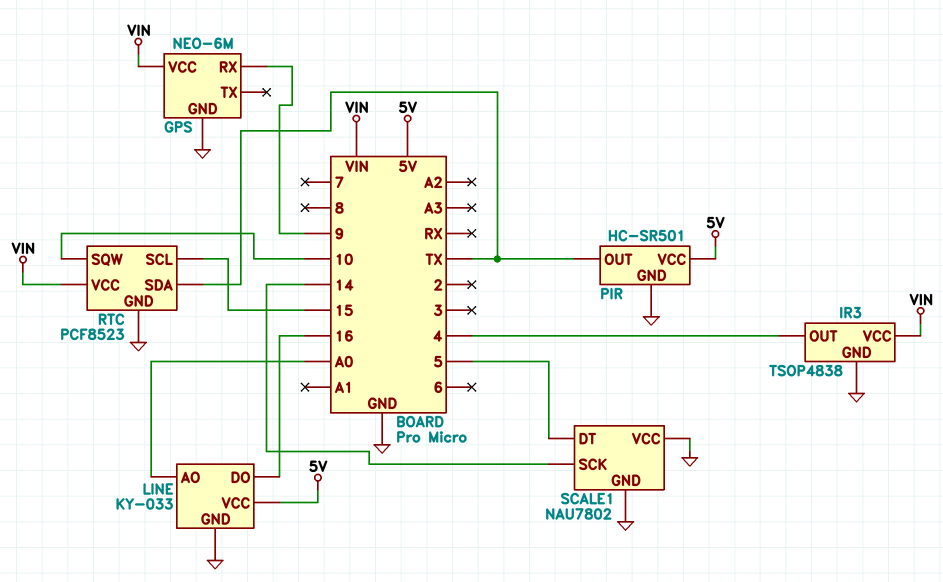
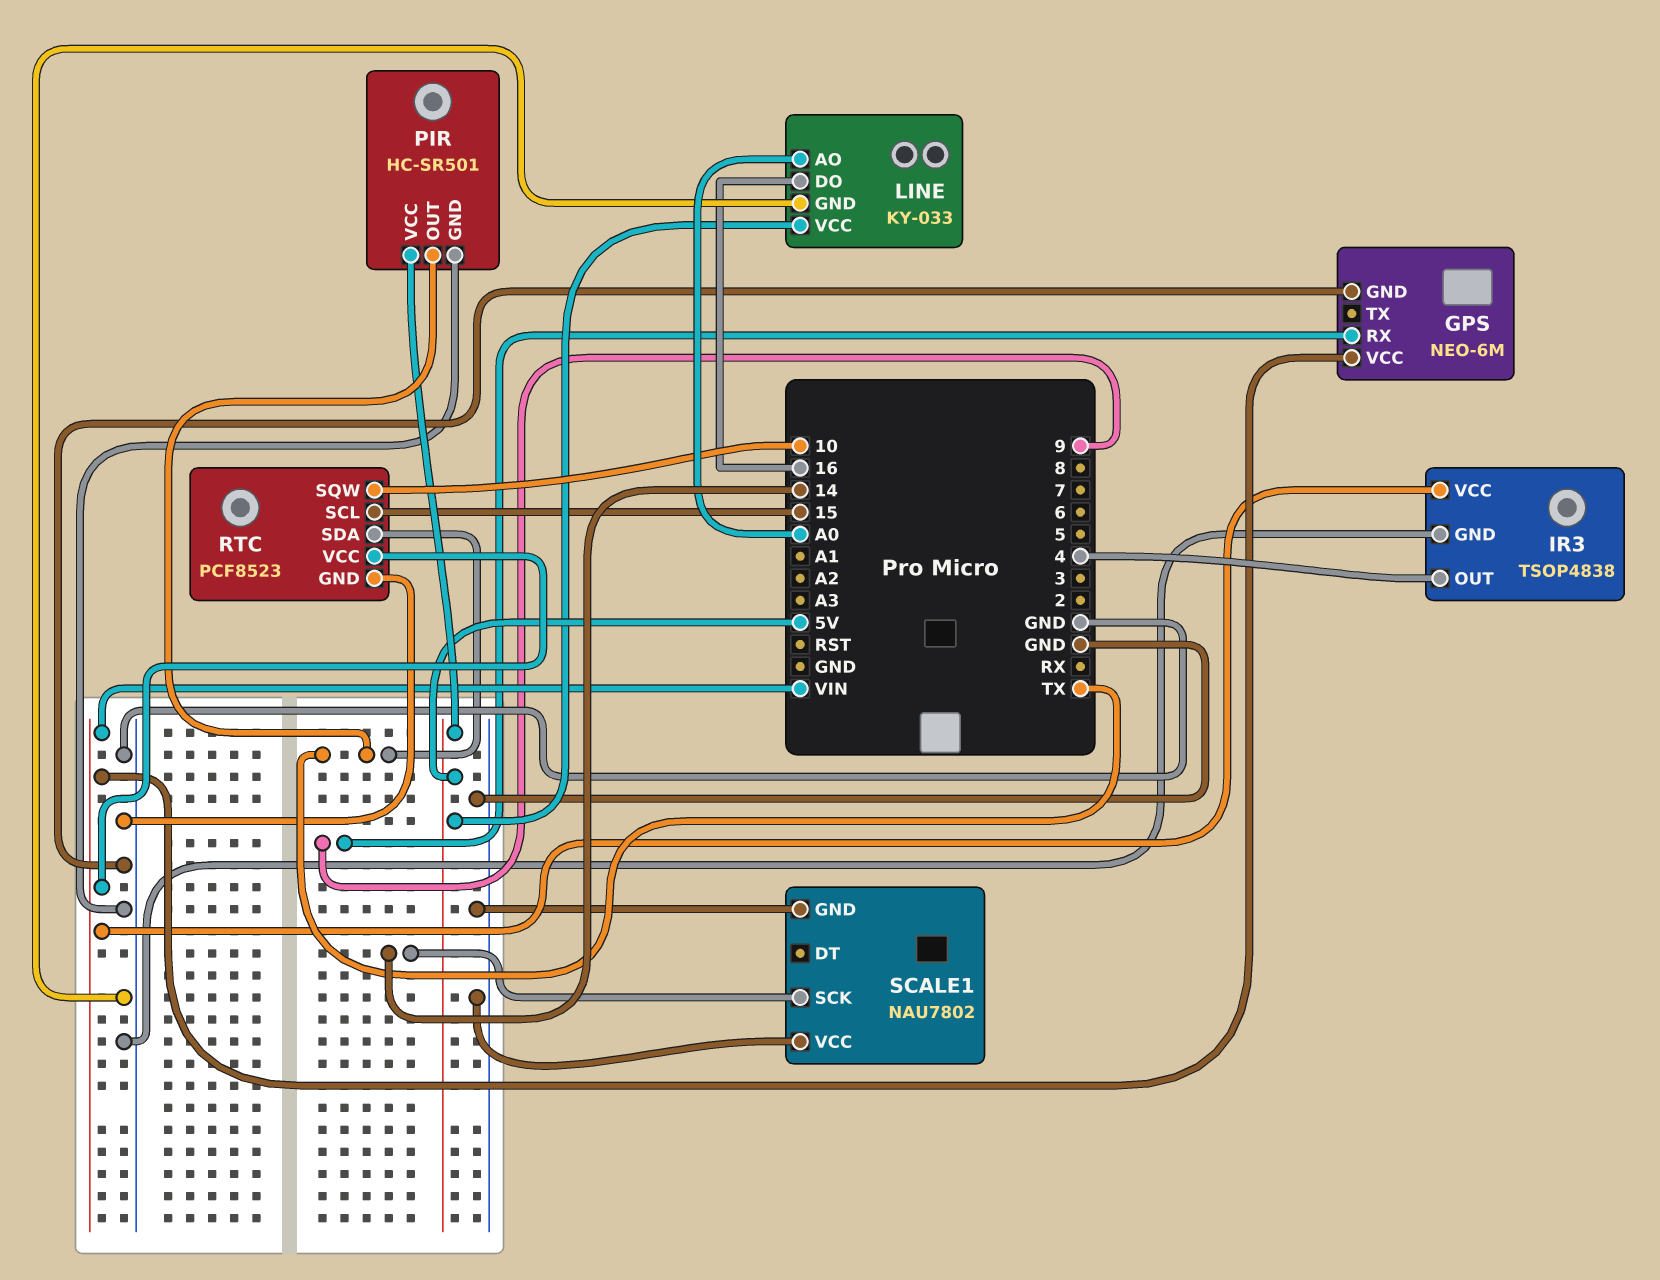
SCALE1 pin DT: 5 -> none

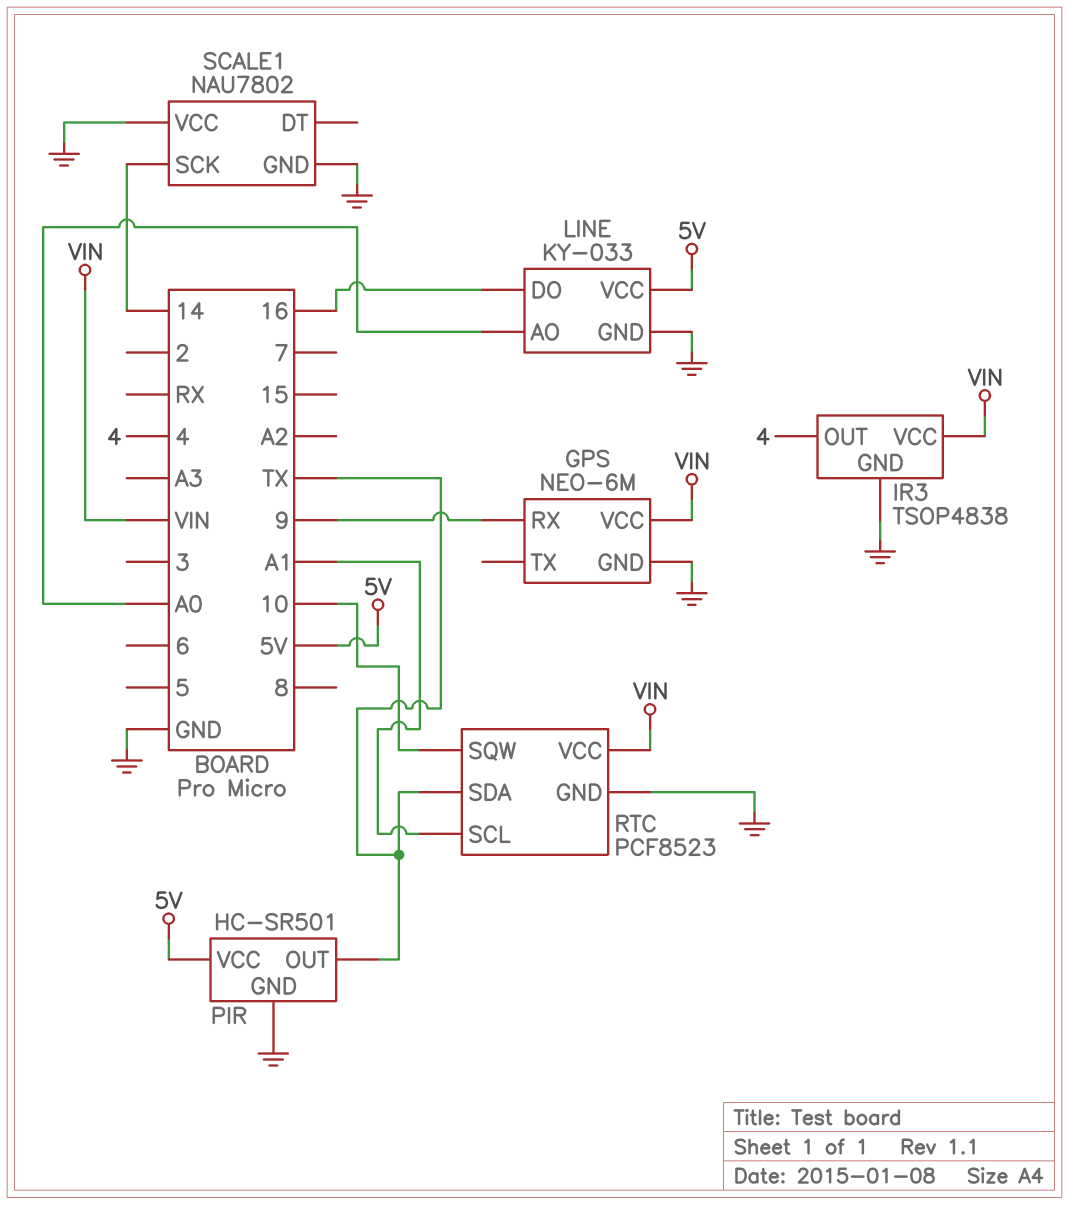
RTC pin SCL: 15 -> A1

